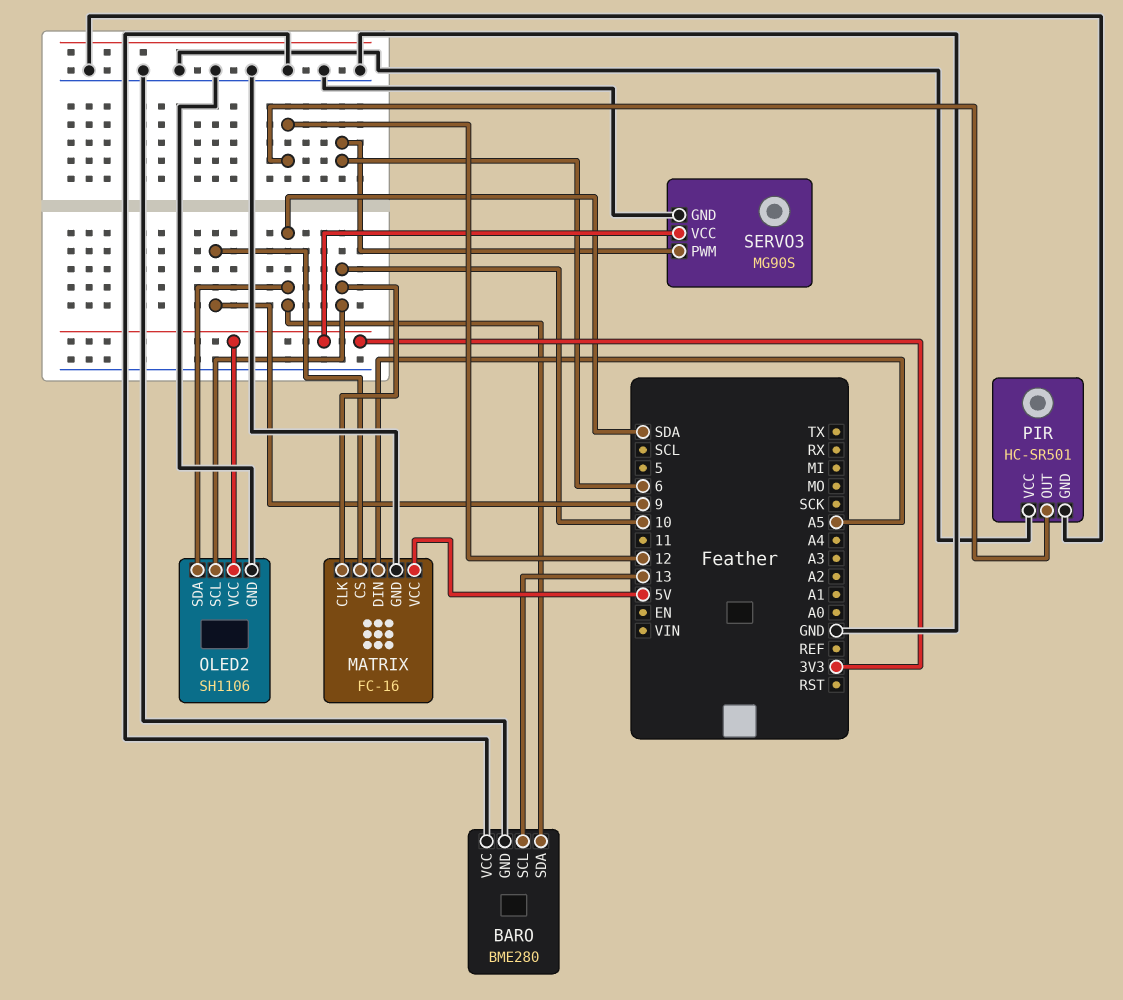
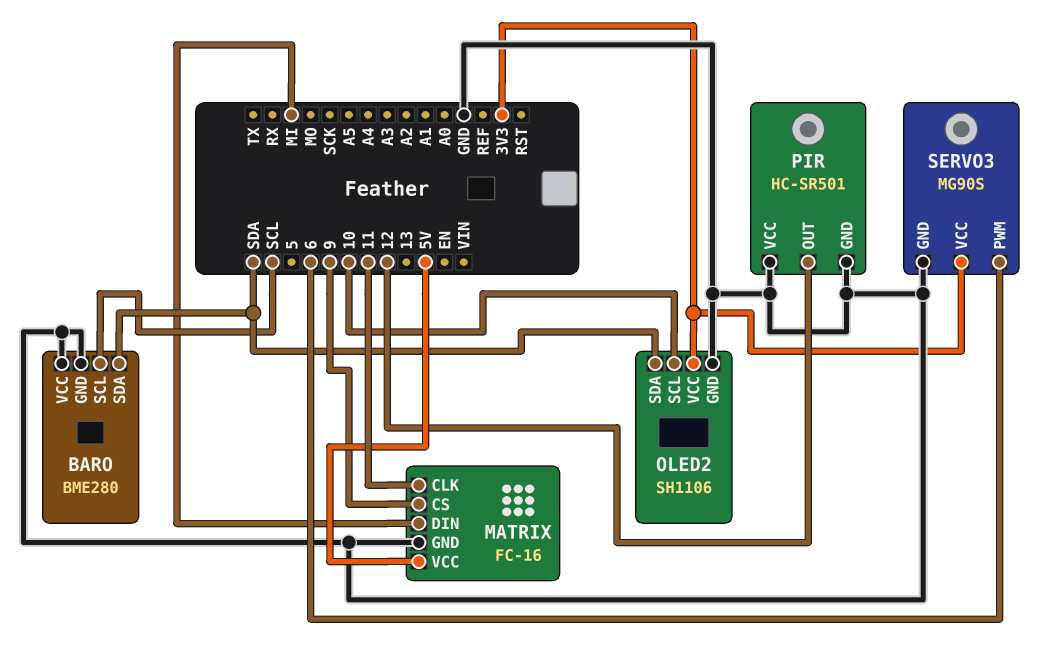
BARO pin SCL: 13 -> SCL
MATRIX pin CLK: 10 -> 11
MATRIX pin DIN: A5 -> MI

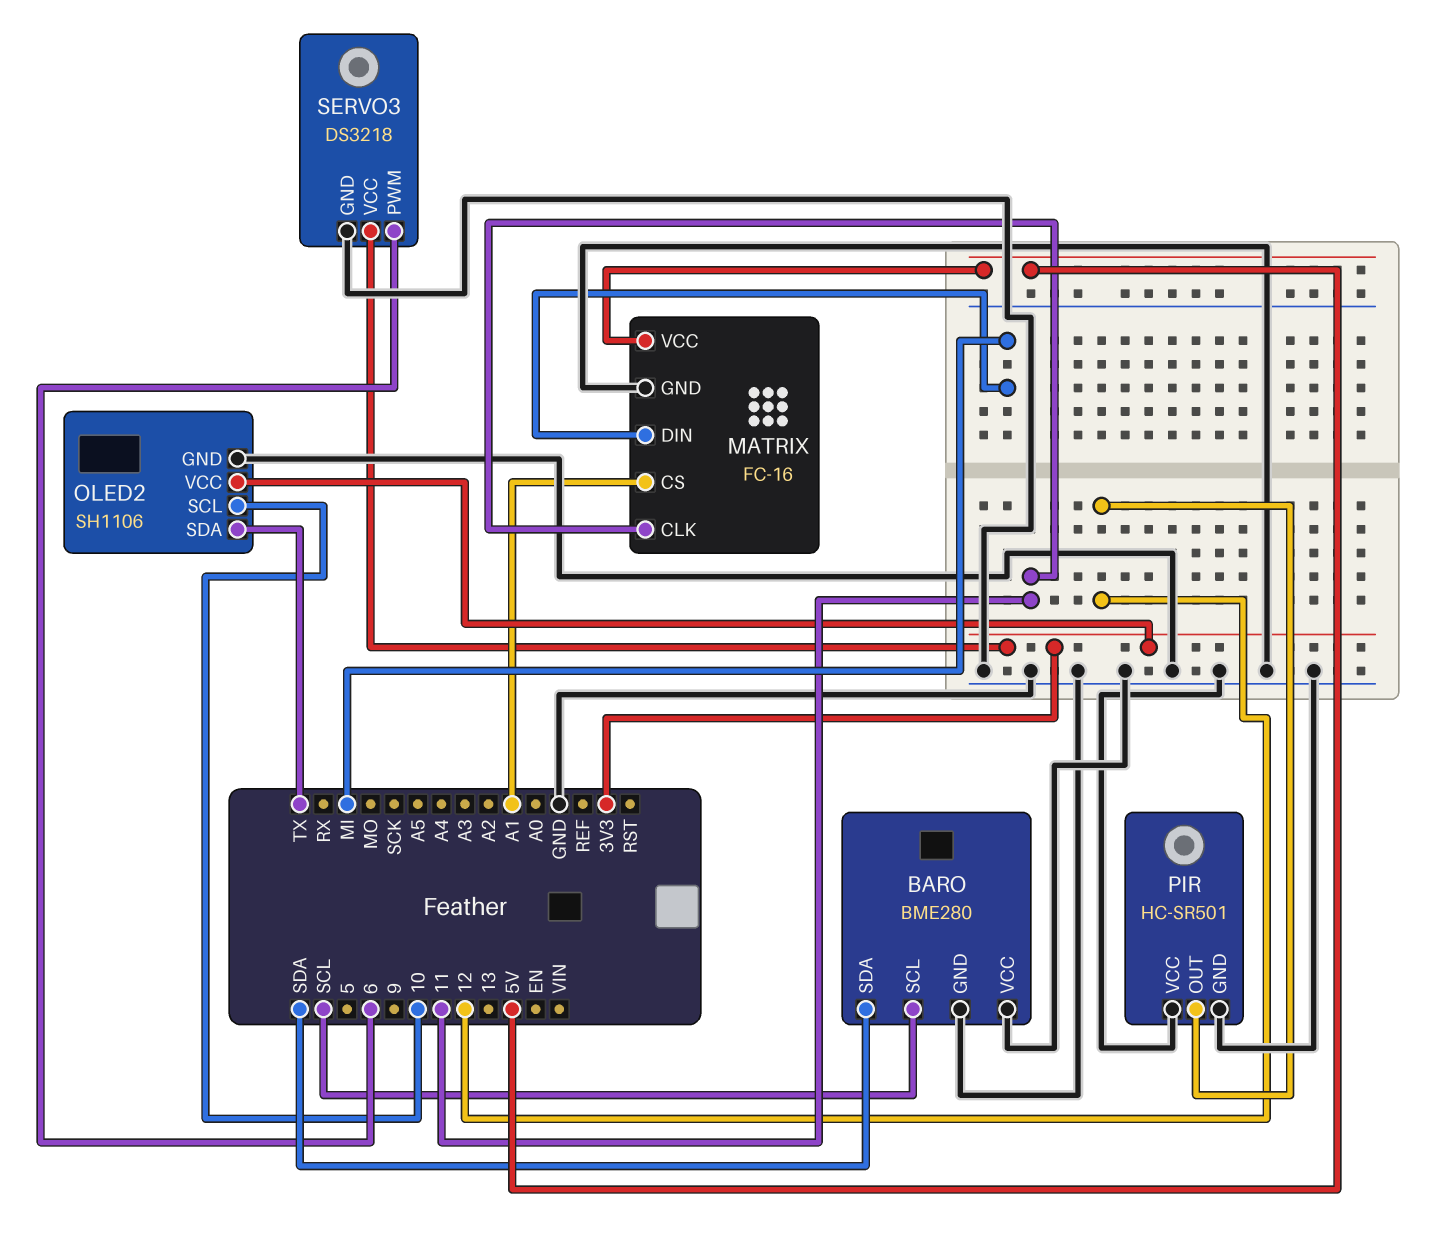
MATRIX pin CS: 9 -> A1
OLED2 pin SDA: SDA -> TX
SERVO3: MG90S -> DS3218

